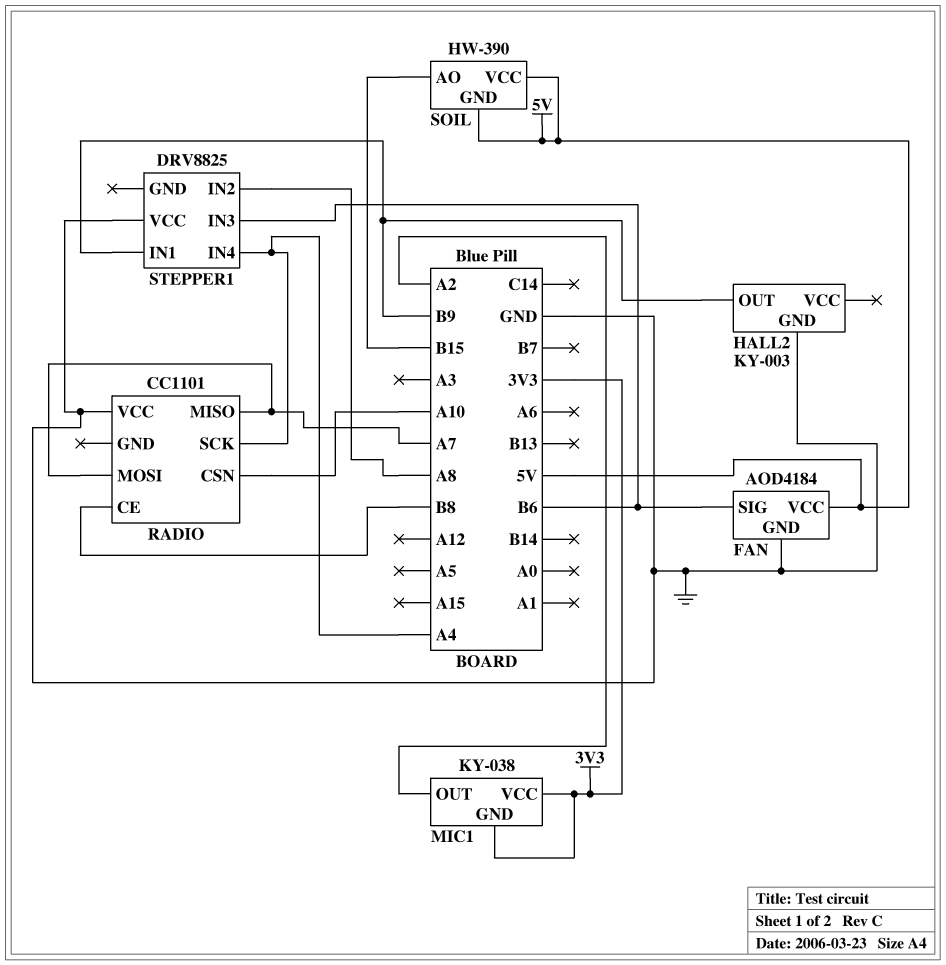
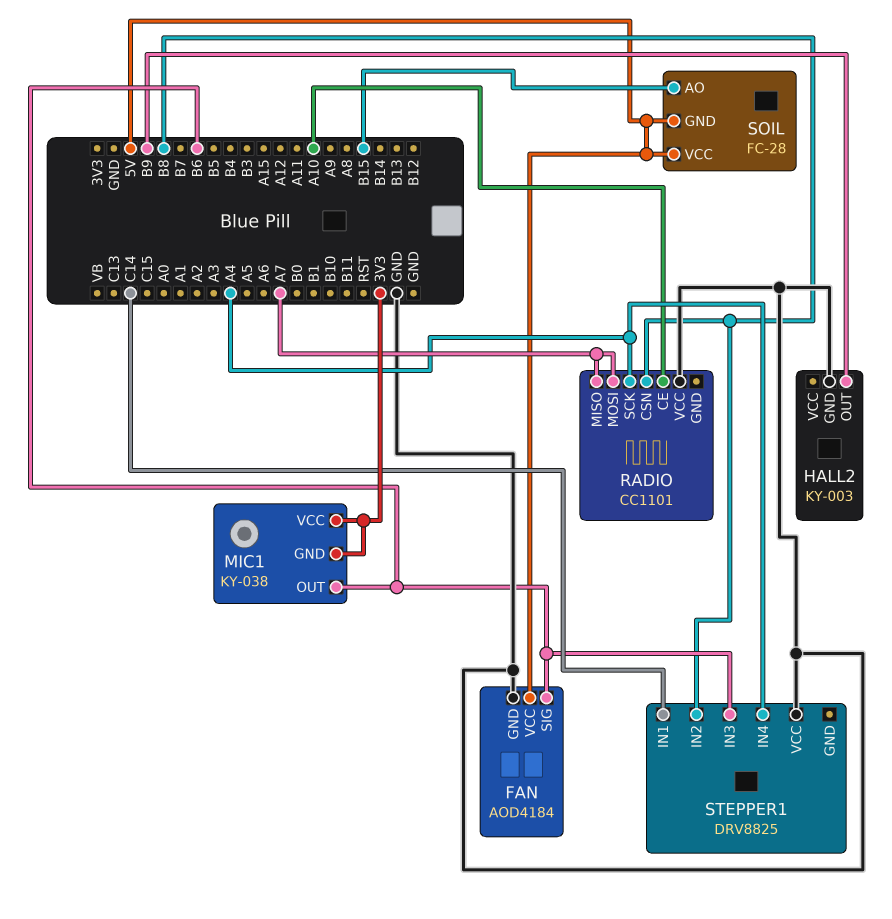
MIC1 pin OUT: A2 -> B6
RADIO pin CE: B8 -> A10
RADIO pin CSN: A10 -> B8
SOIL: HW-390 -> FC-28
STEPPER1 pin IN1: B9 -> C14
STEPPER1 pin IN2: A8 -> B8

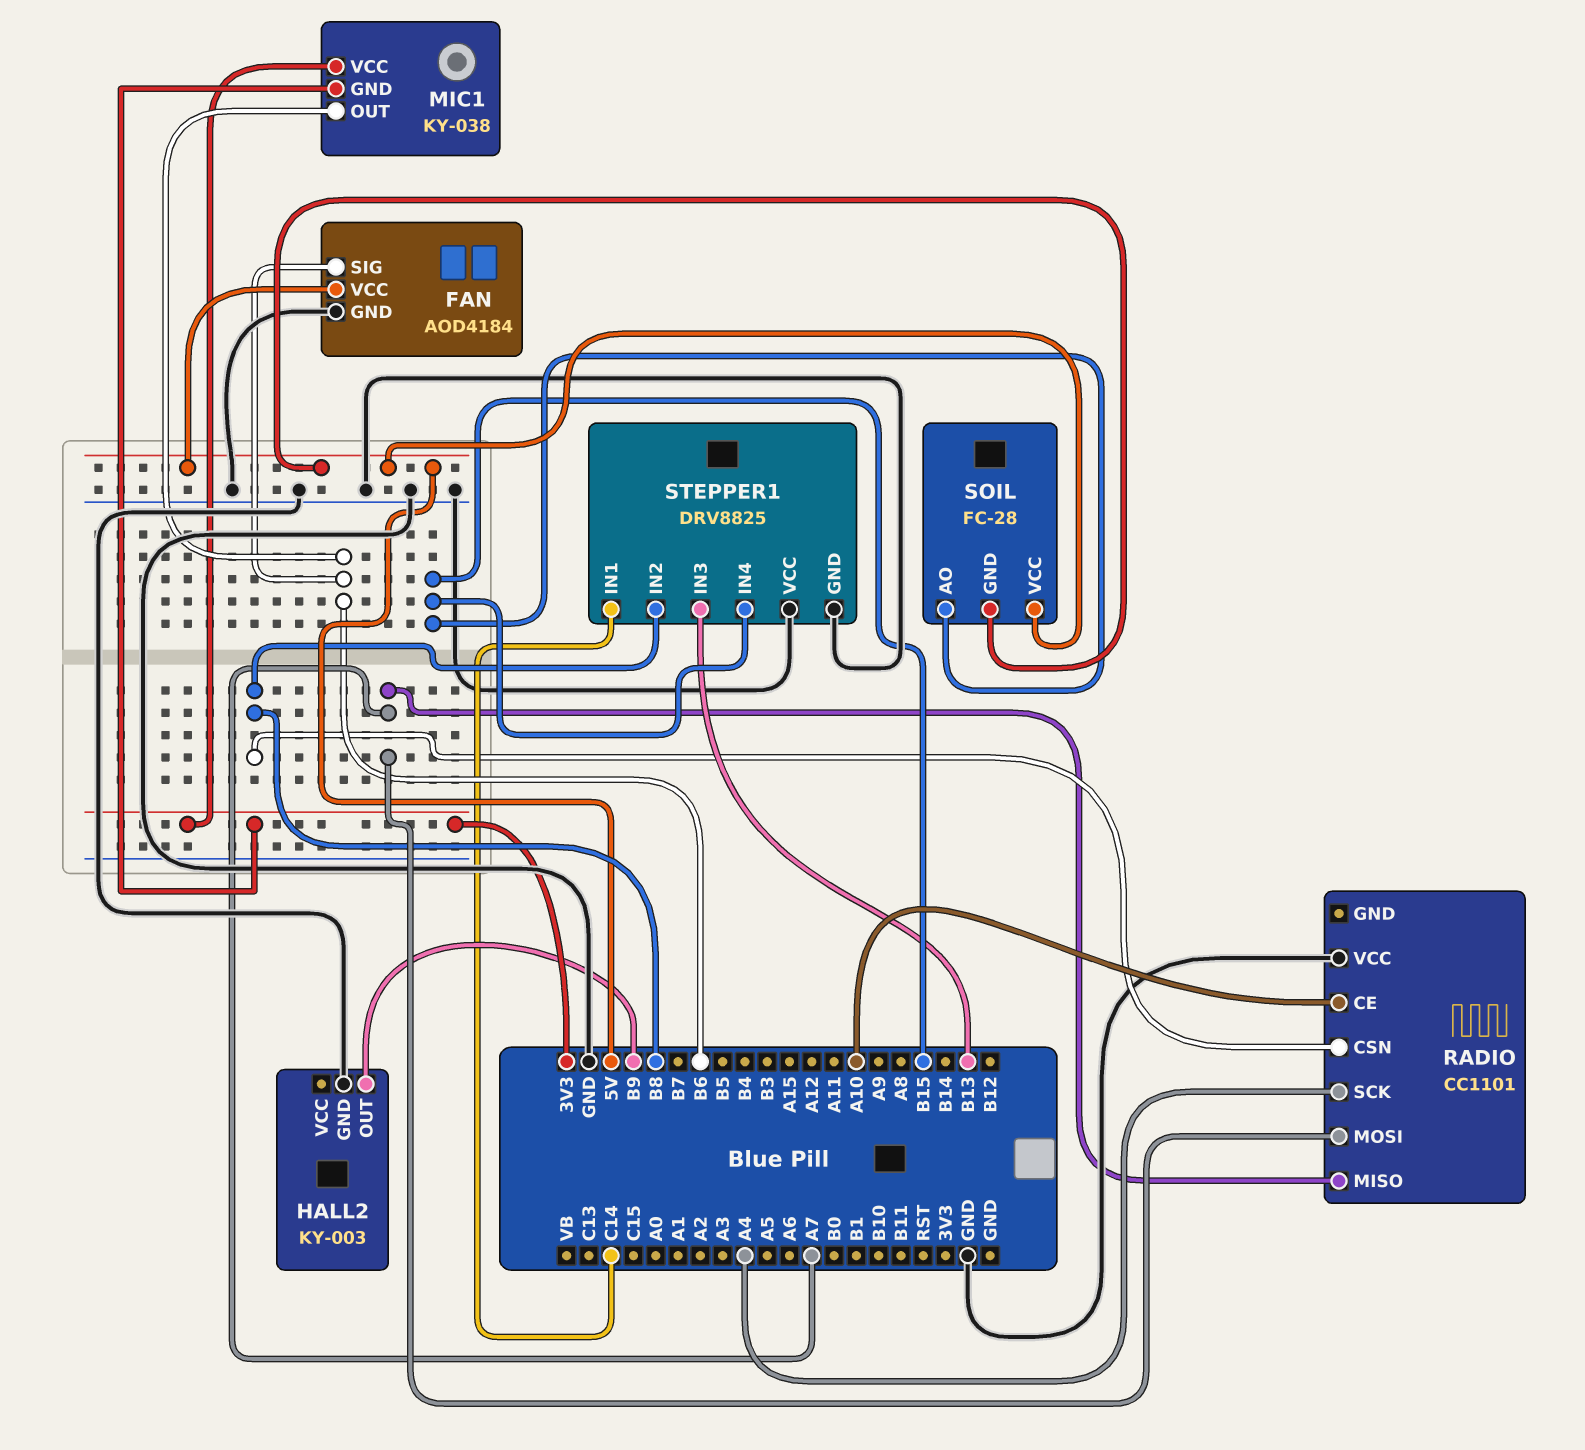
STEPPER1 pin GND: none -> GND
STEPPER1 pin IN3: B6 -> B13
STEPPER1 pin IN4: A4 -> B15

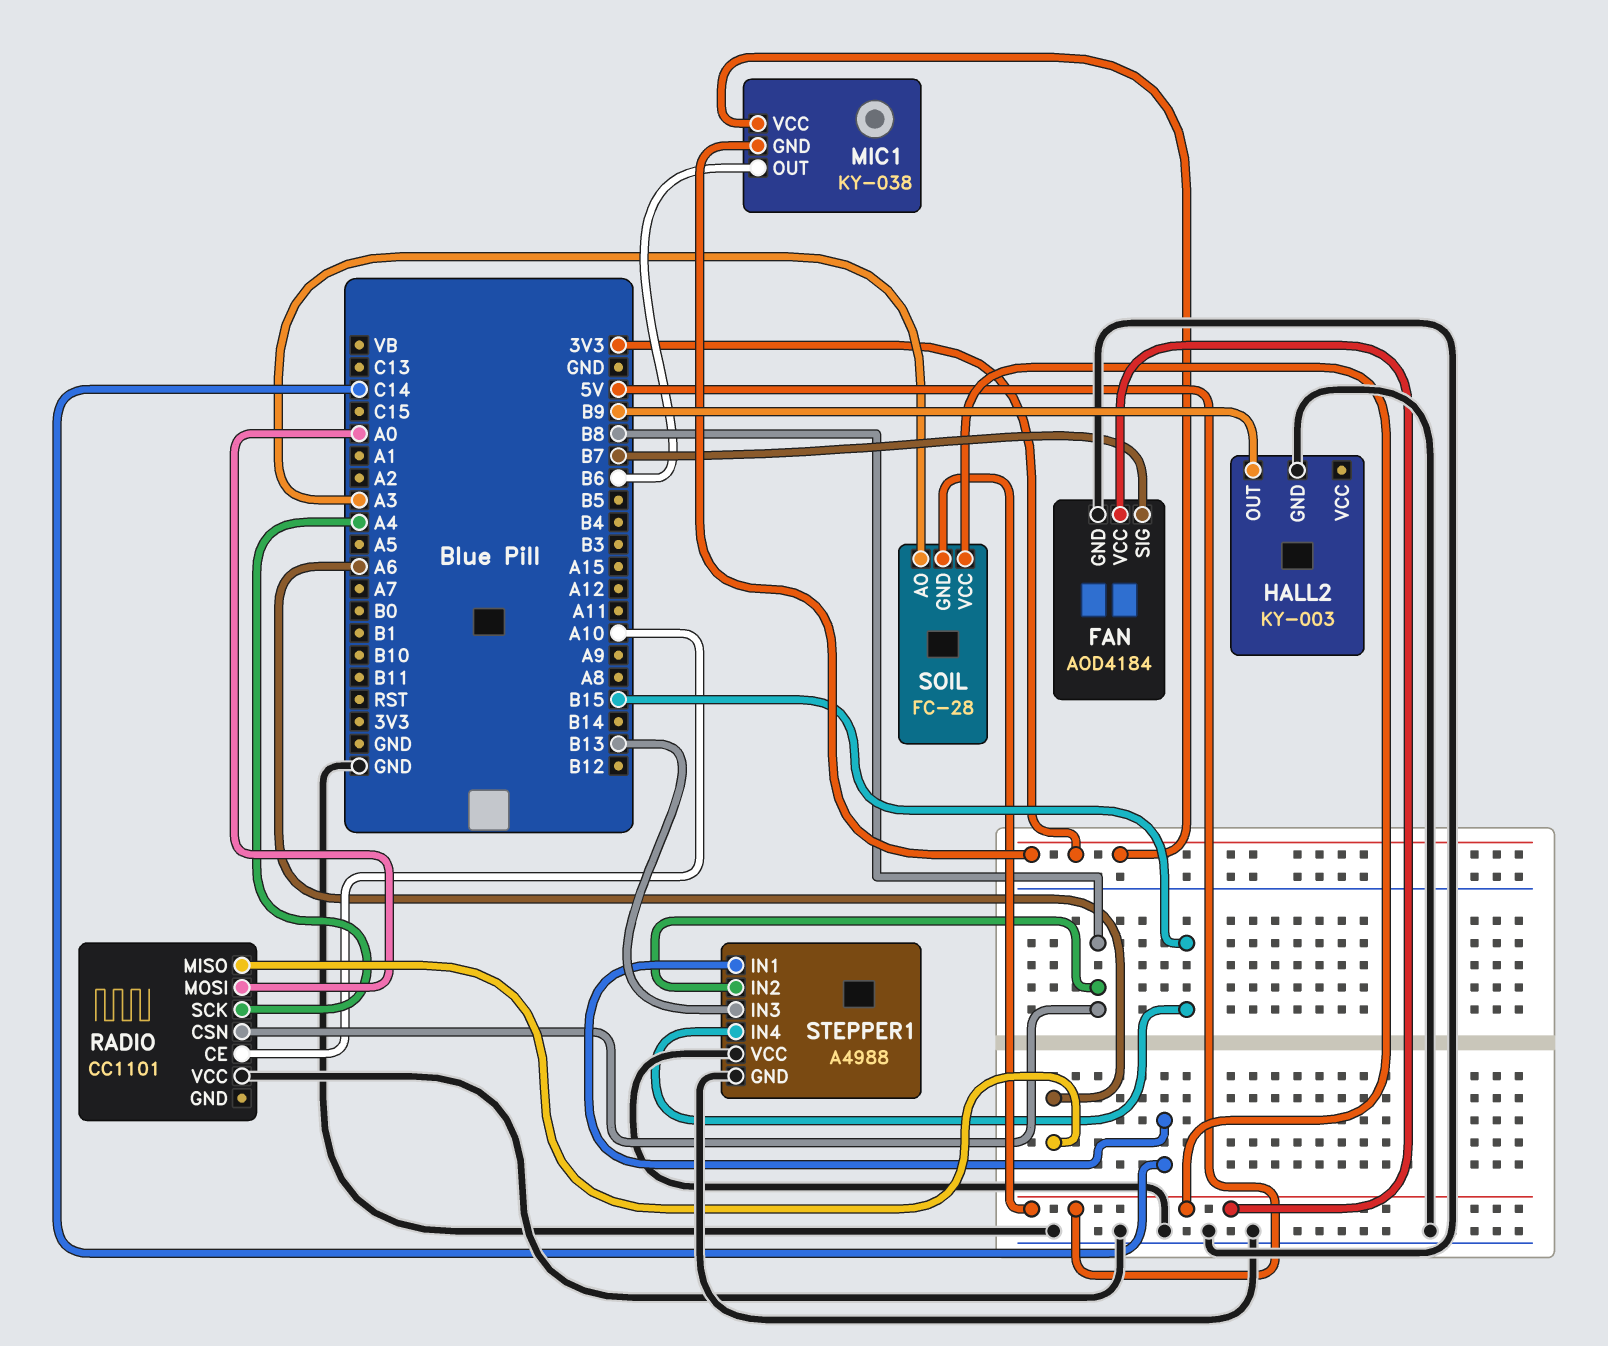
FAN pin SIG: B6 -> B7
RADIO pin MISO: A7 -> A6
RADIO pin MOSI: A7 -> A0
SOIL pin AO: B15 -> A3
STEPPER1: DRV8825 -> A4988

